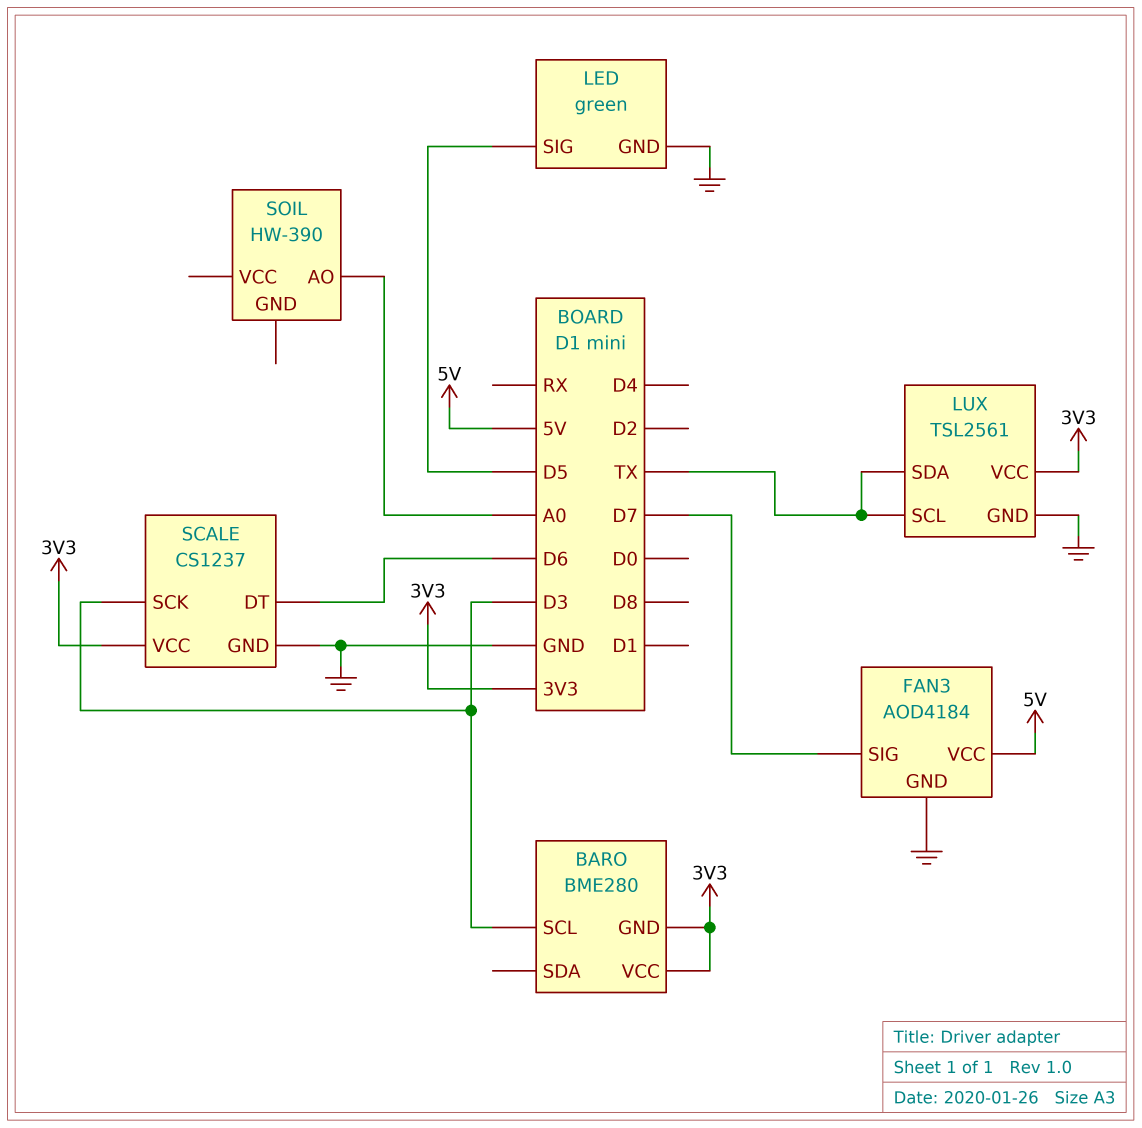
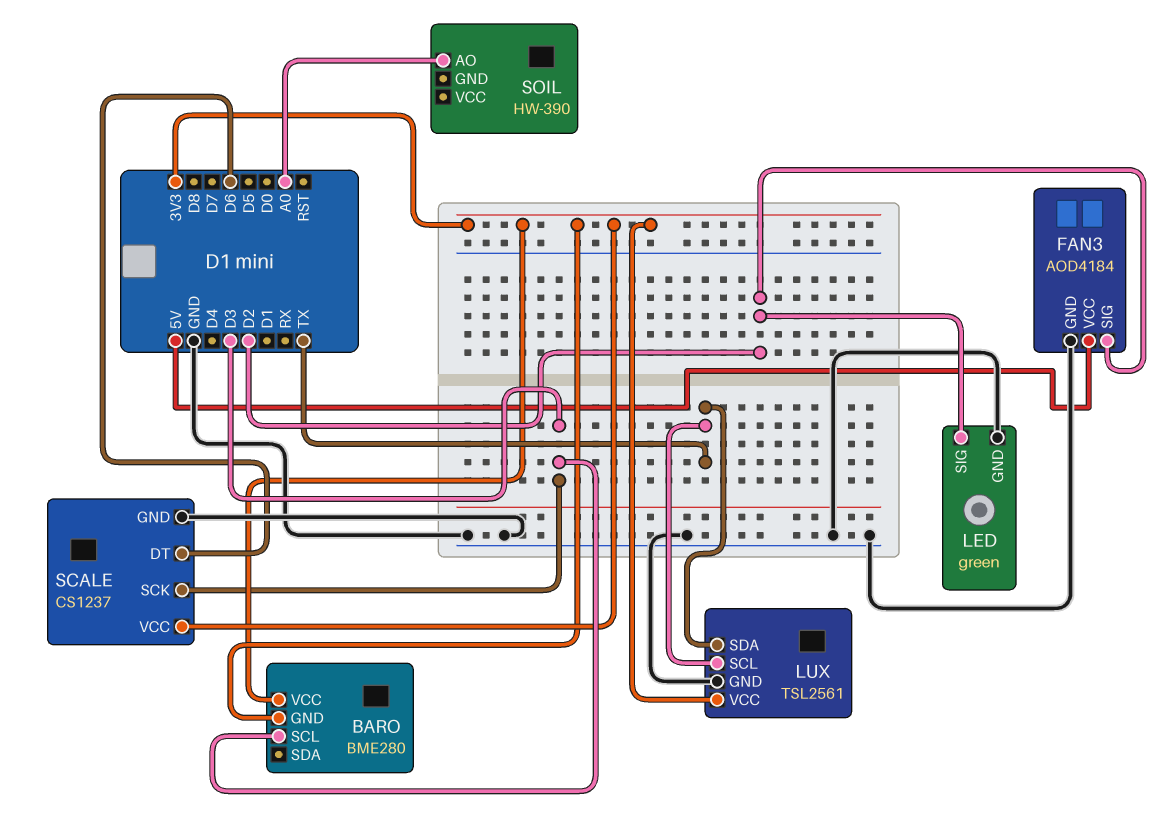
FAN3 pin SIG: D7 -> D2
LED pin SIG: D5 -> D2

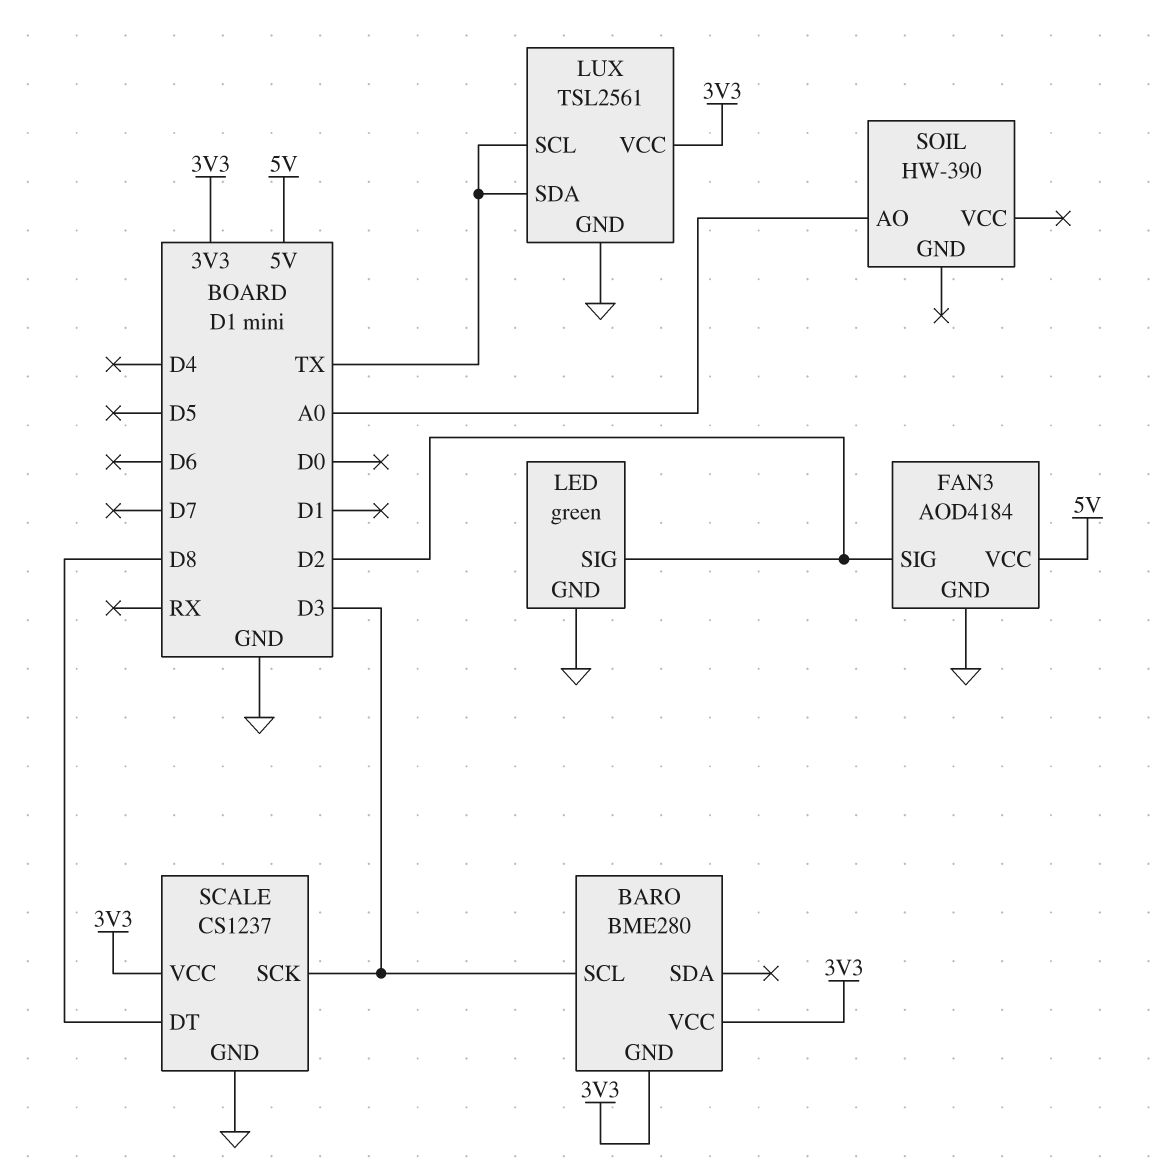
SCALE pin DT: D6 -> D8

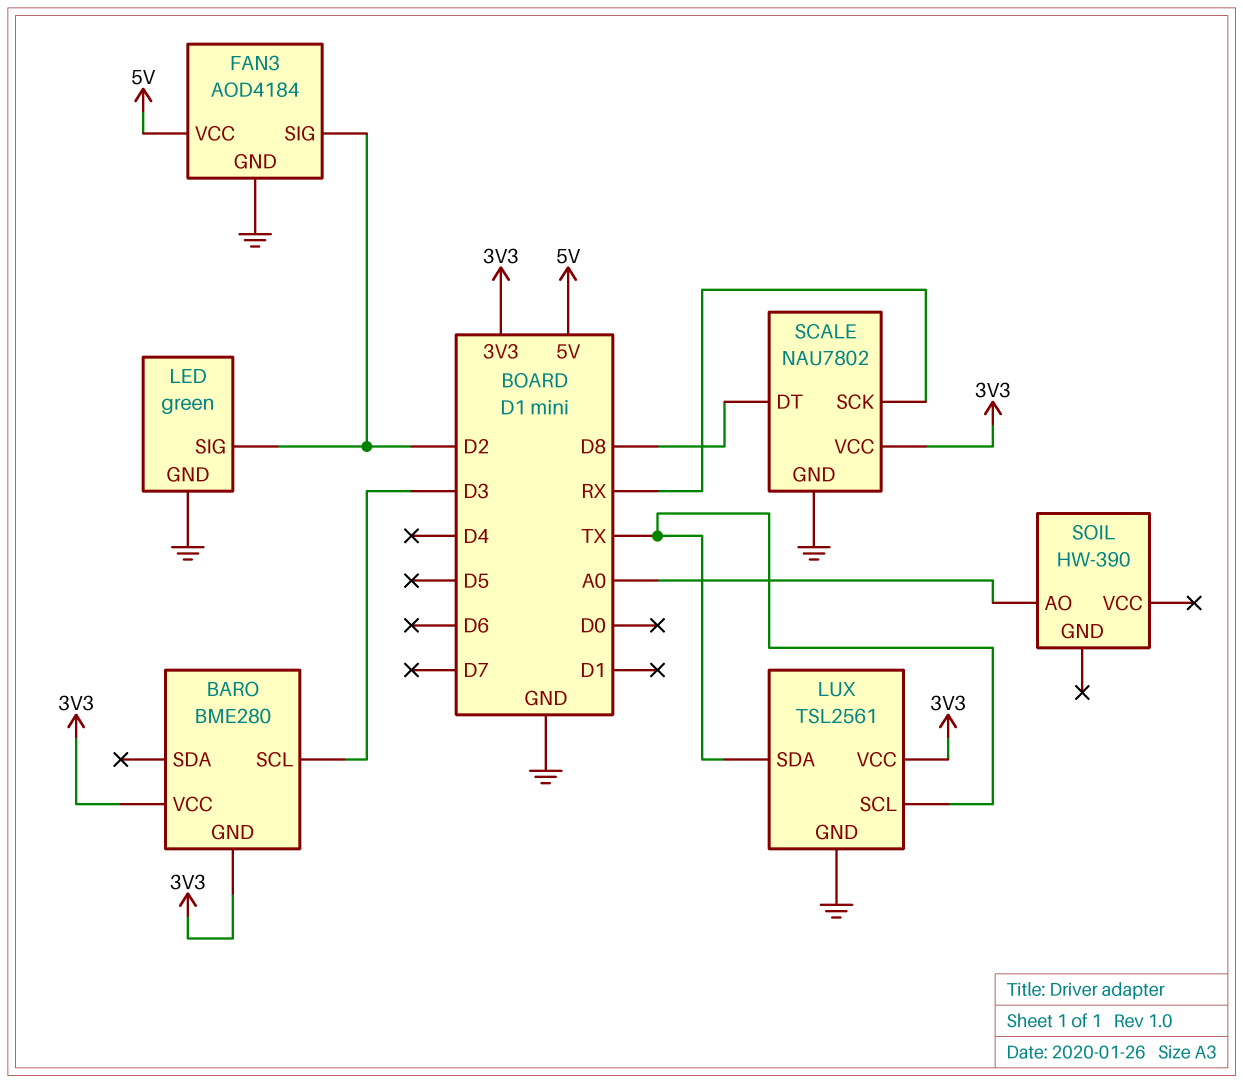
SCALE: CS1237 -> NAU7802
SCALE pin SCK: D3 -> RX

